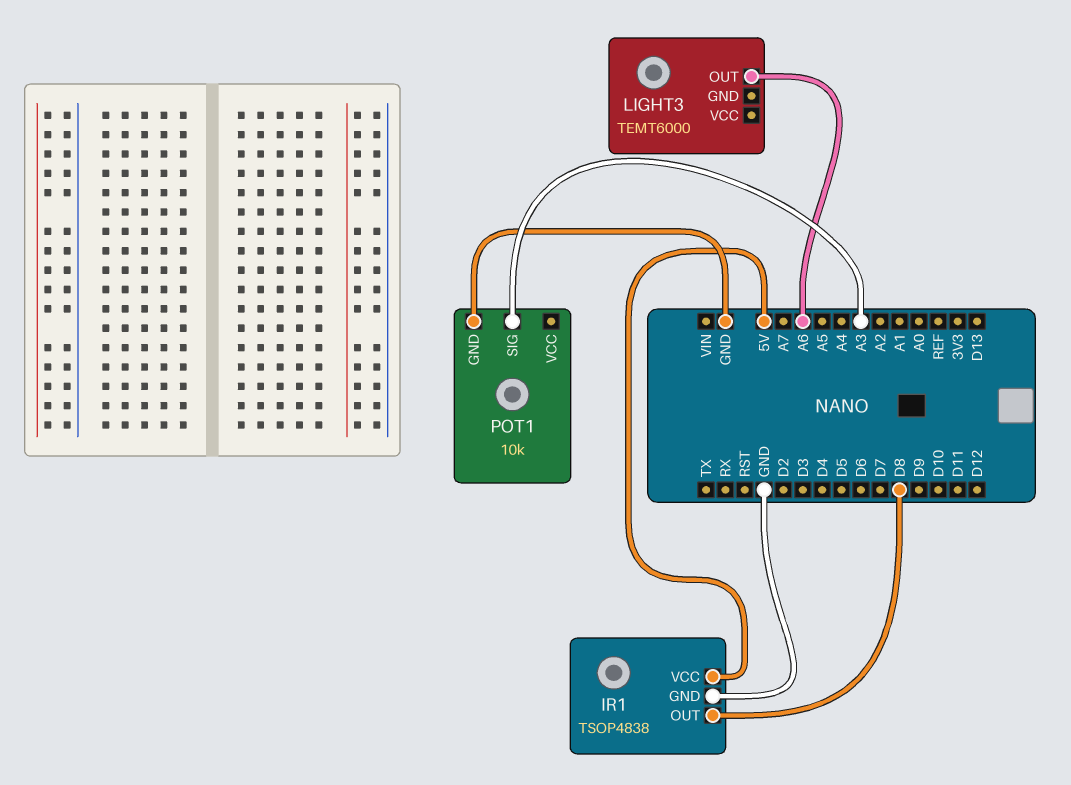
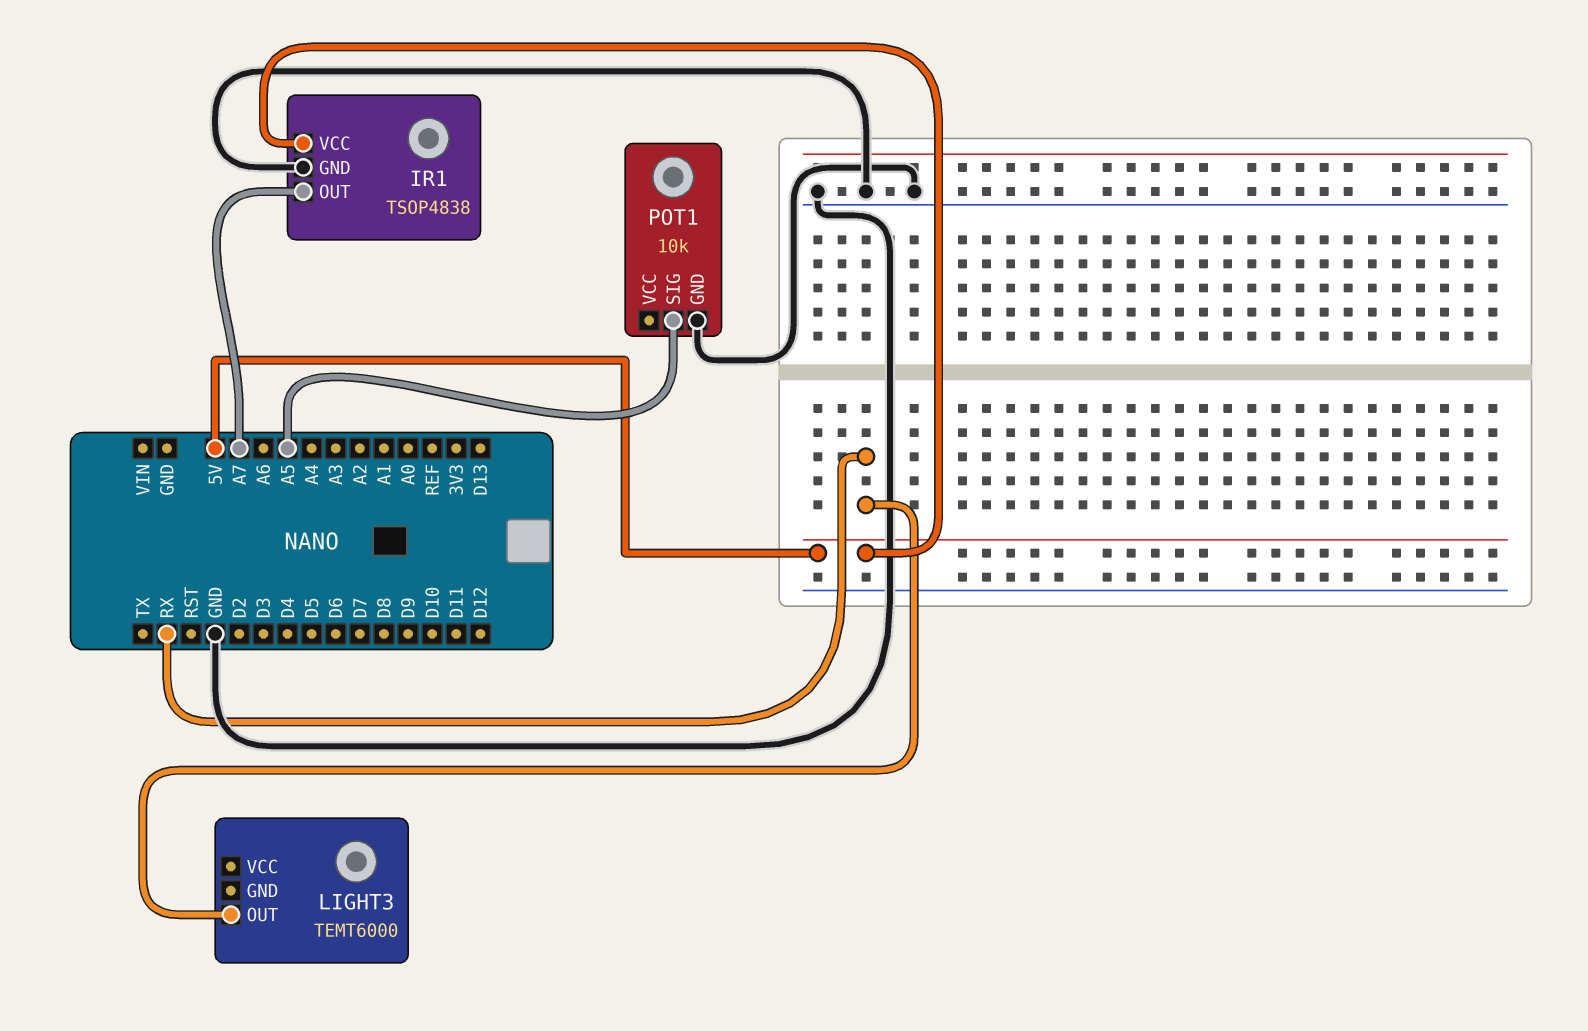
IR1 pin OUT: D8 -> A7
LIGHT3 pin OUT: A6 -> RX
POT1 pin SIG: A3 -> A5

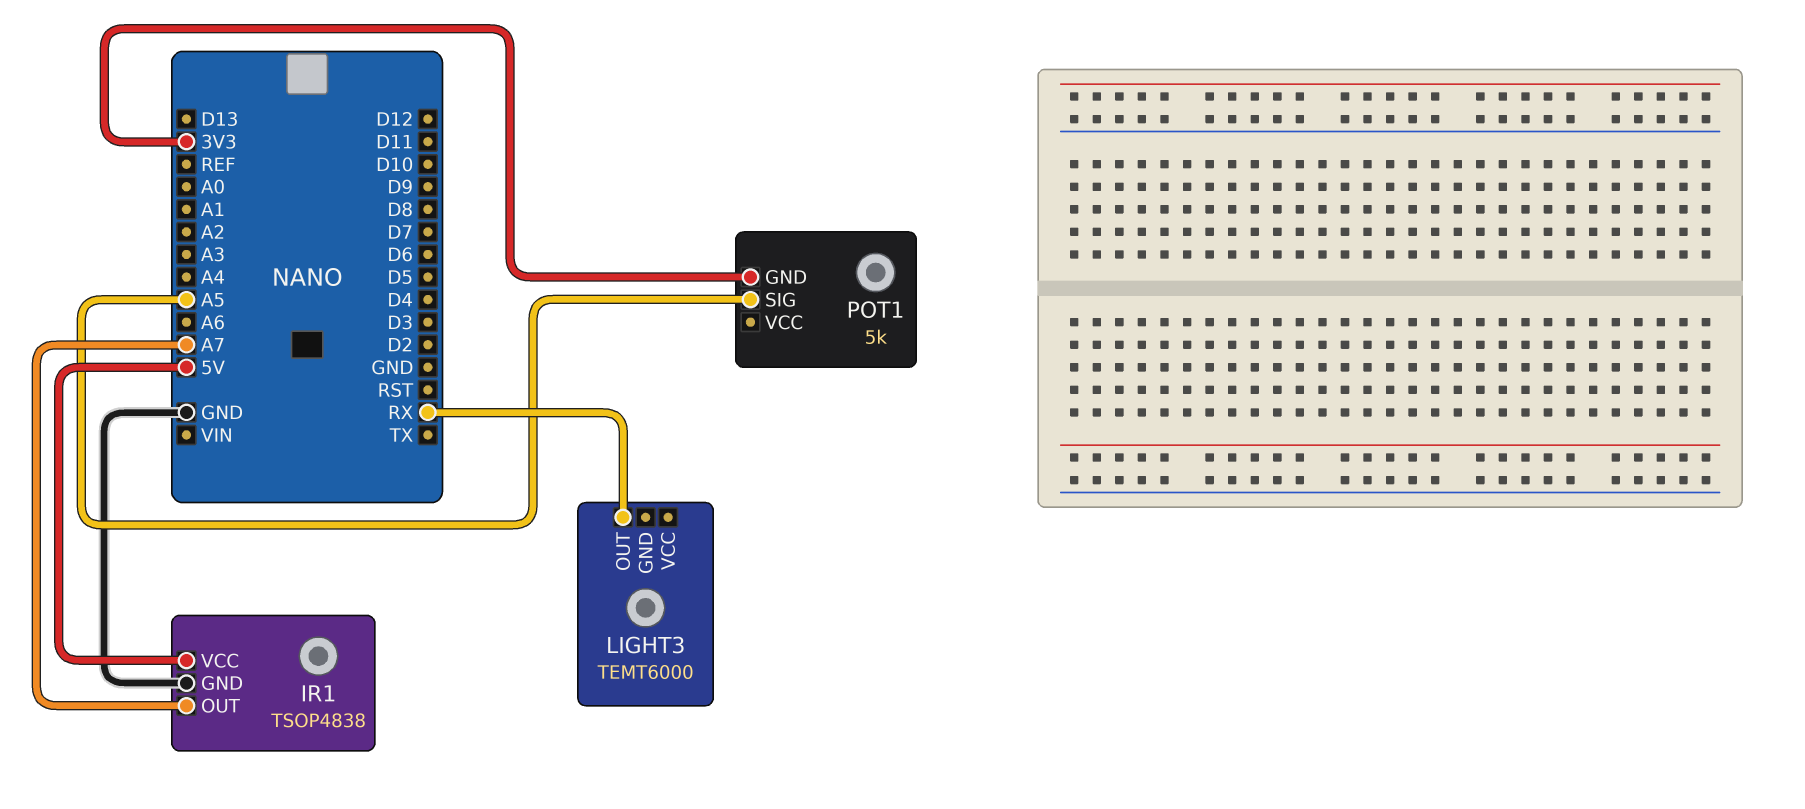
POT1: 10k -> 5k
POT1 pin GND: GND -> 3V3

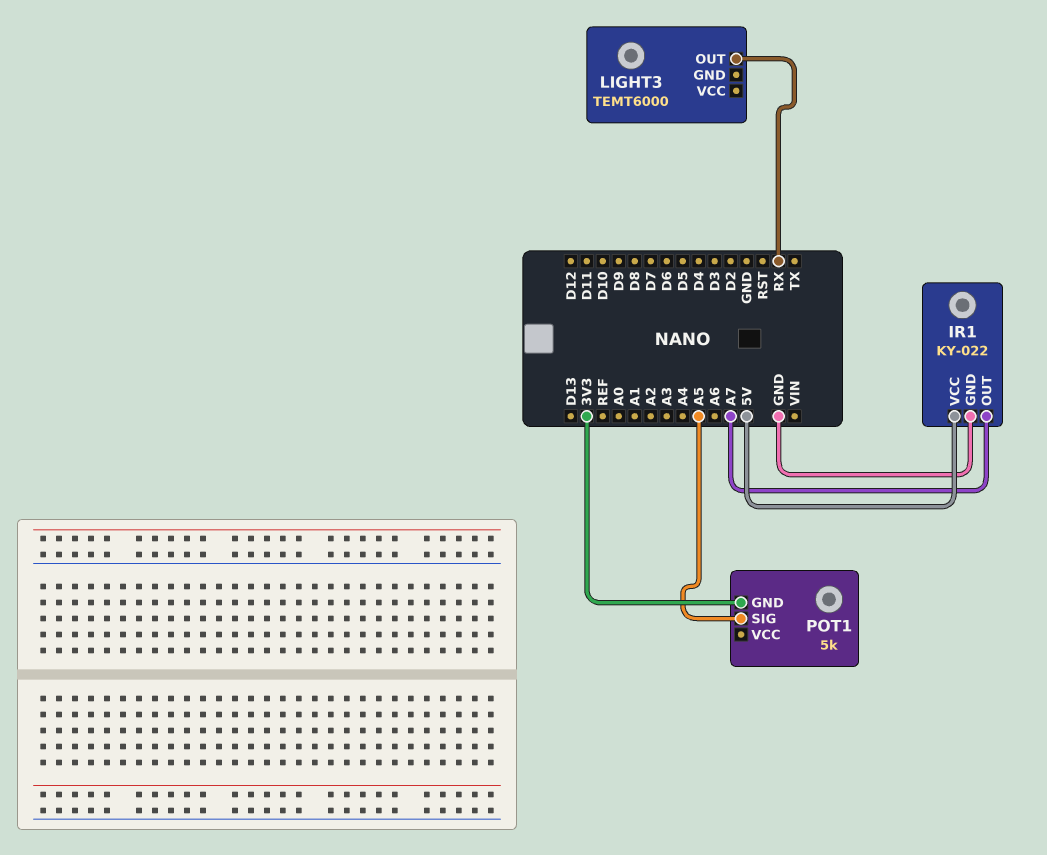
IR1: TSOP4838 -> KY-022

